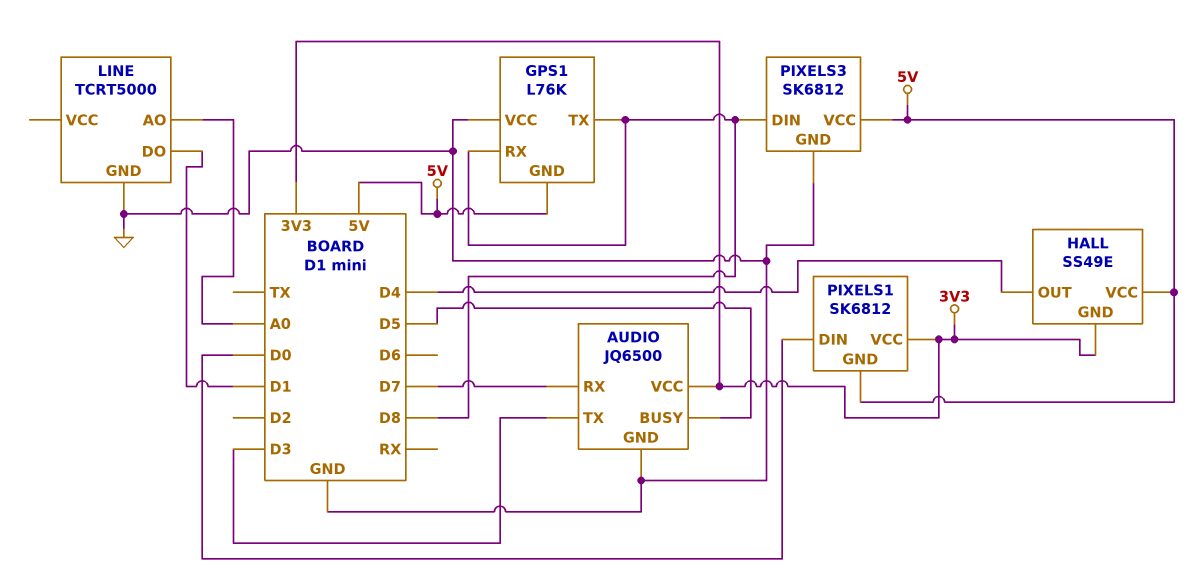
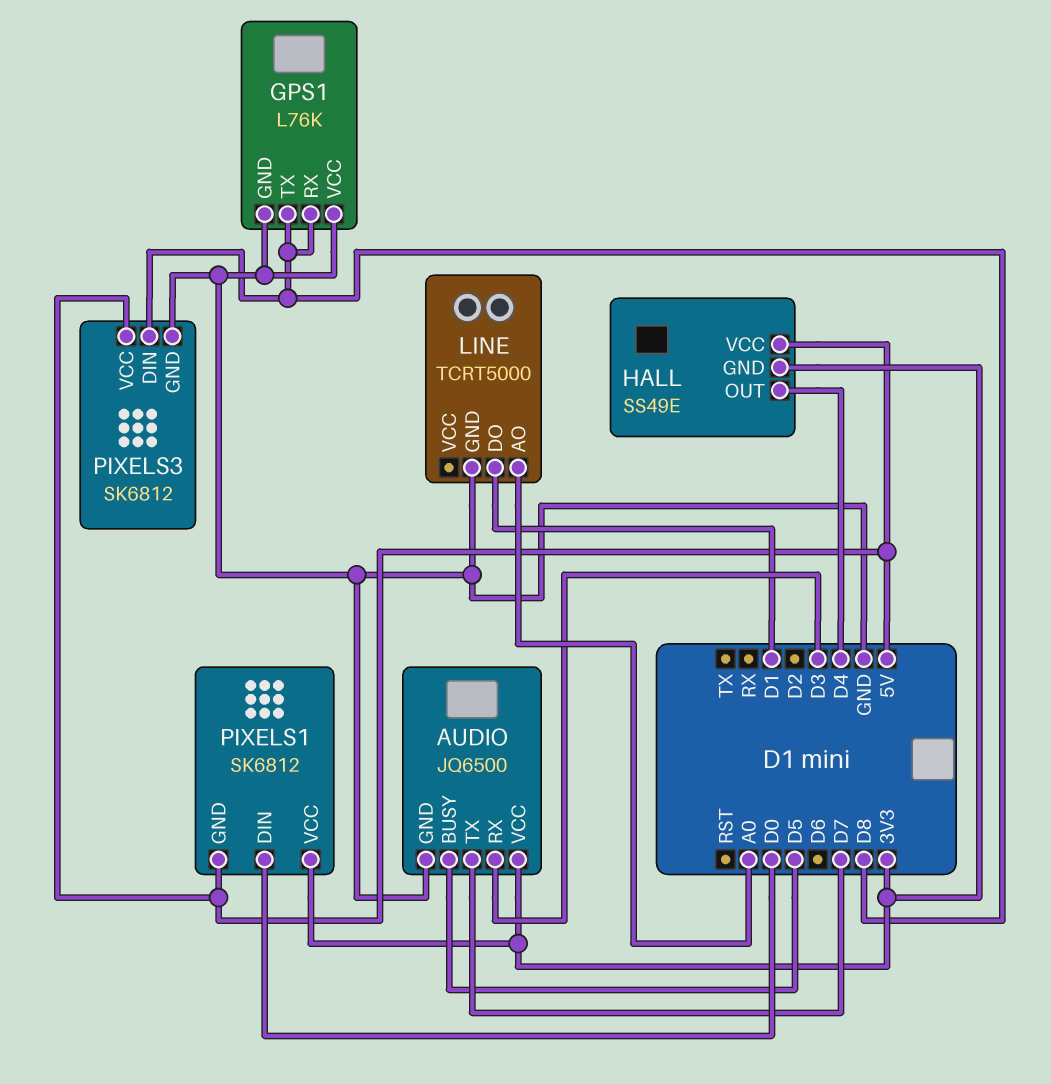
AUDIO pin RX: D7 -> D3
AUDIO pin TX: D3 -> D7
GPS1 pin GND: 5V -> GND

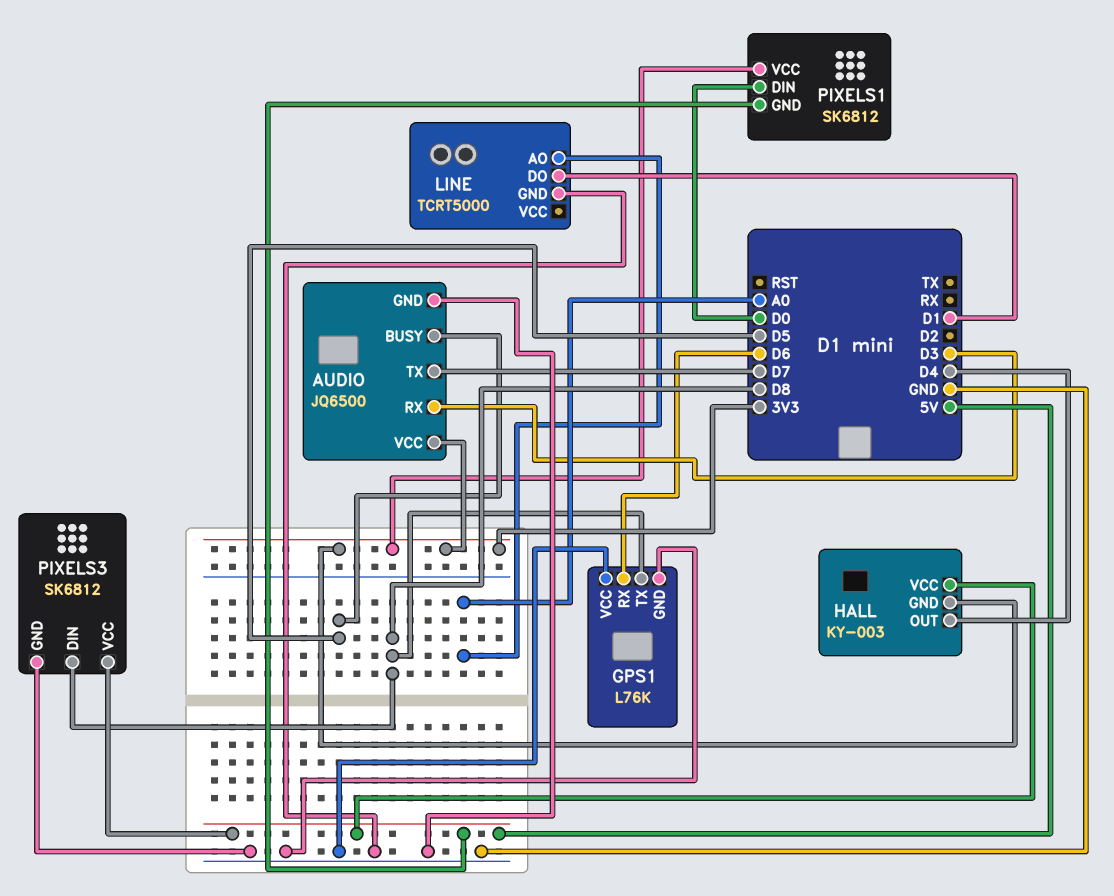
GPS1 pin RX: D8 -> D6
HALL: SS49E -> KY-003

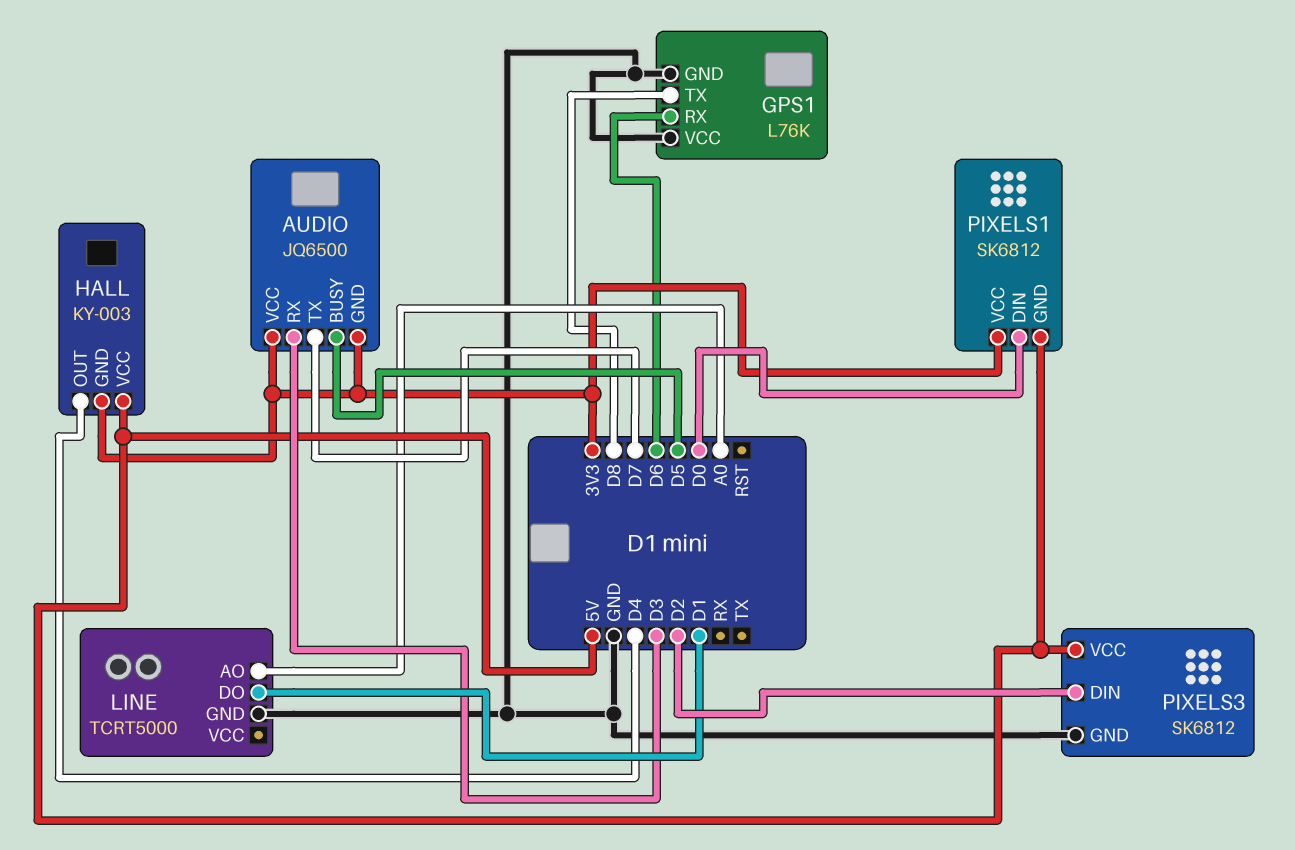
AUDIO pin GND: GND -> 3V3
PIXELS3 pin DIN: D8 -> D2

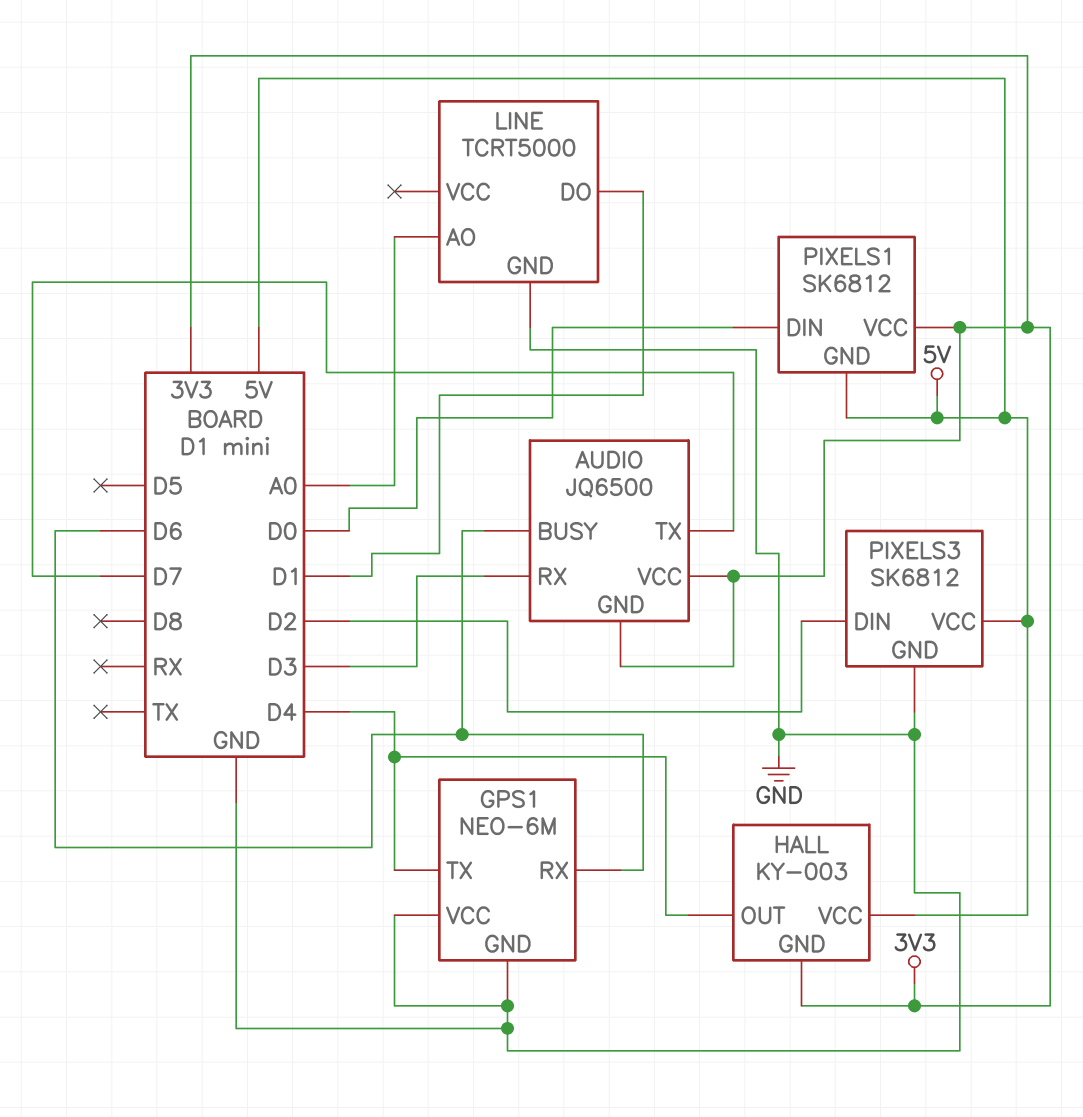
AUDIO pin BUSY: D5 -> D6
GPS1: L76K -> NEO-6M
GPS1 pin TX: D8 -> D4

